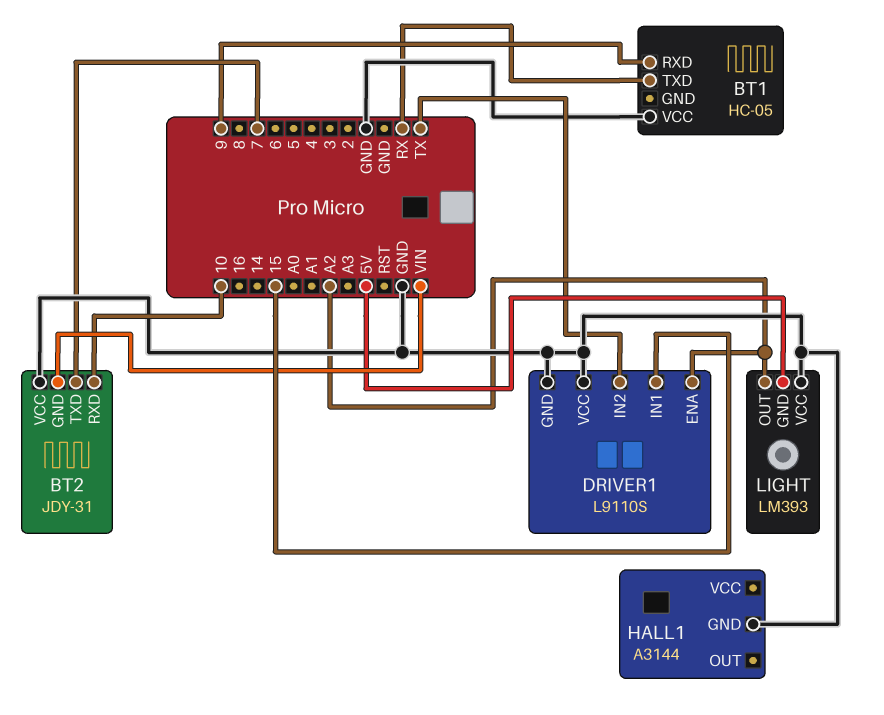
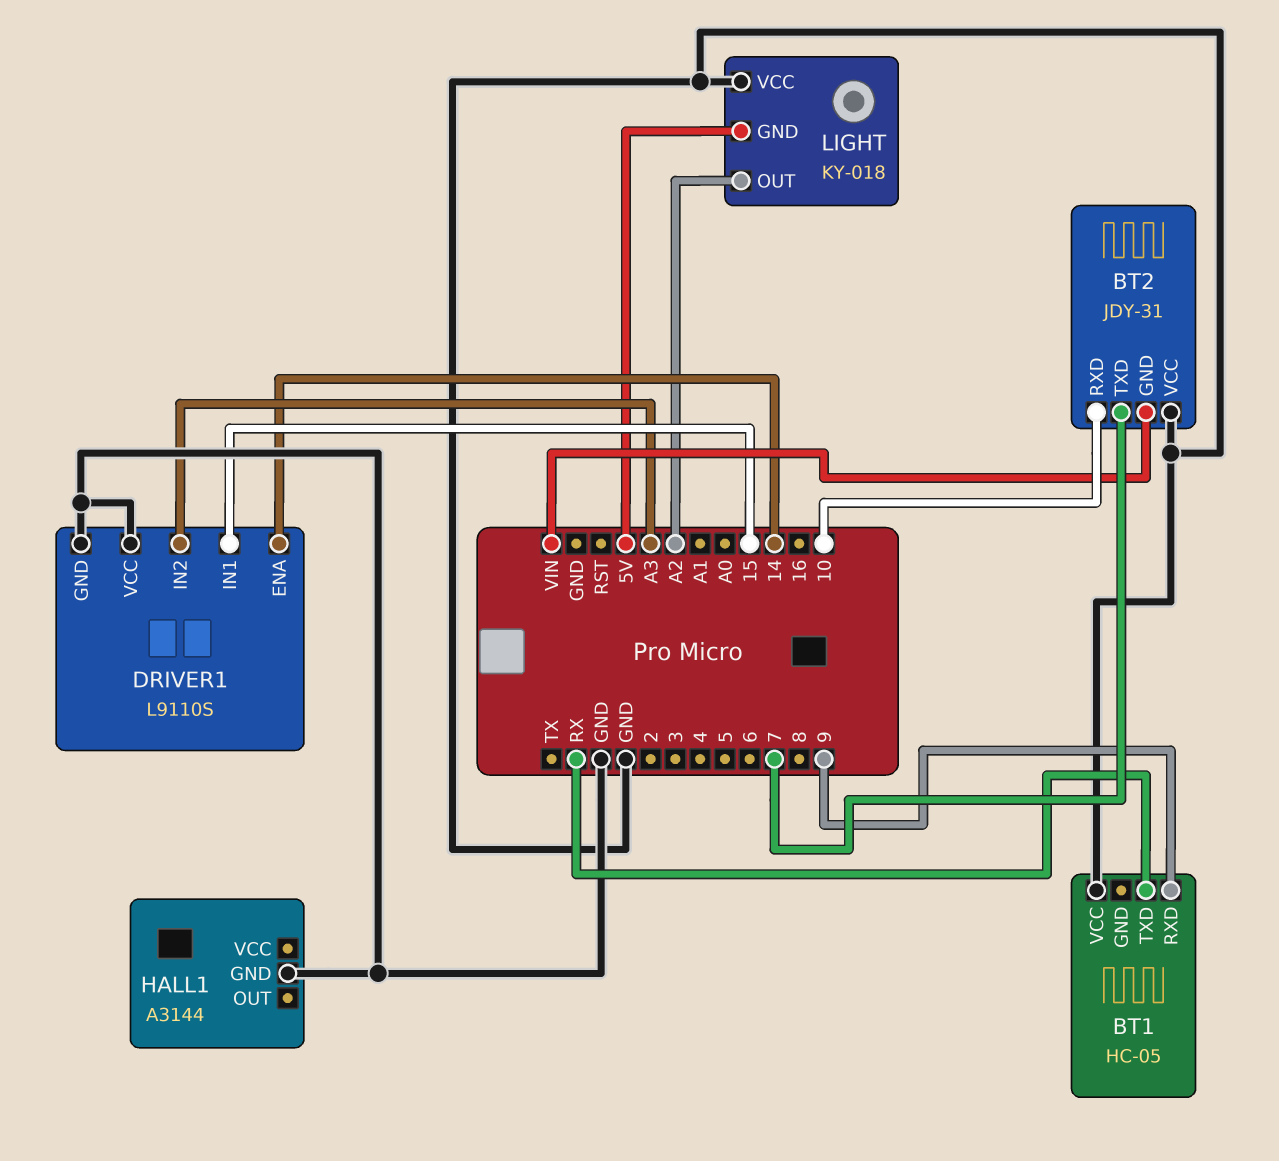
DRIVER1 pin ENA: A2 -> 14
DRIVER1 pin IN2: TX -> A3
LIGHT: LM393 -> KY-018

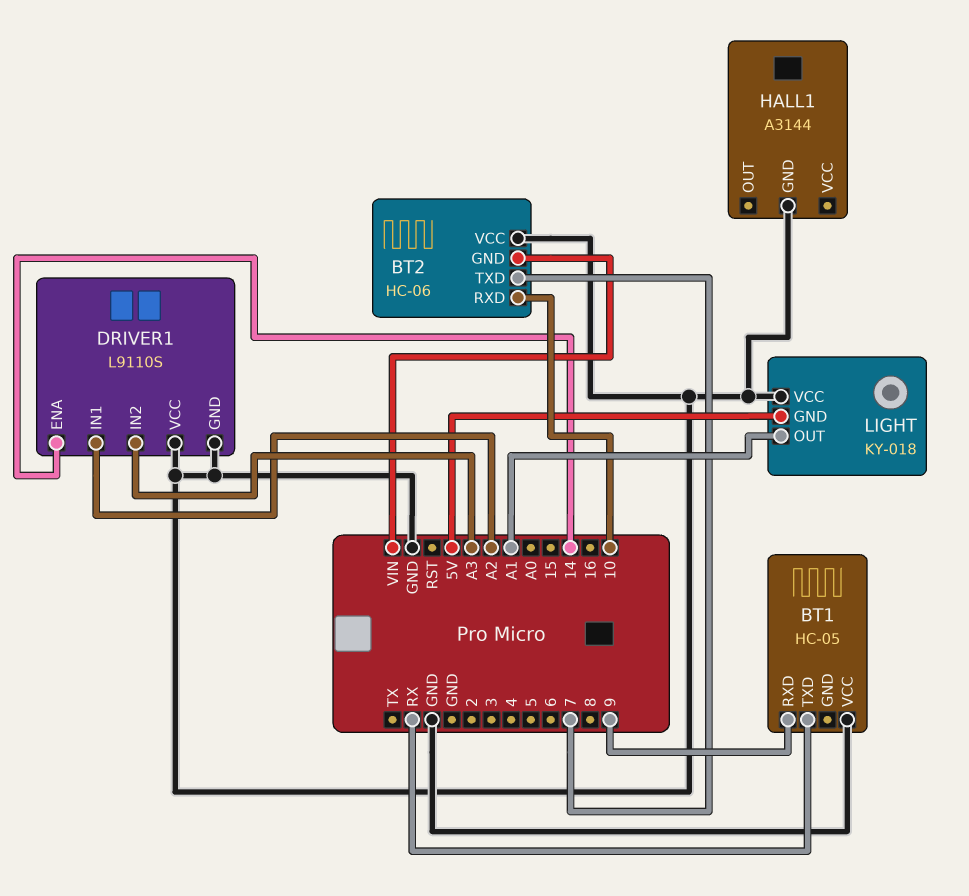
BT2: JDY-31 -> HC-06
DRIVER1 pin IN1: 15 -> A2
LIGHT pin OUT: A2 -> A1

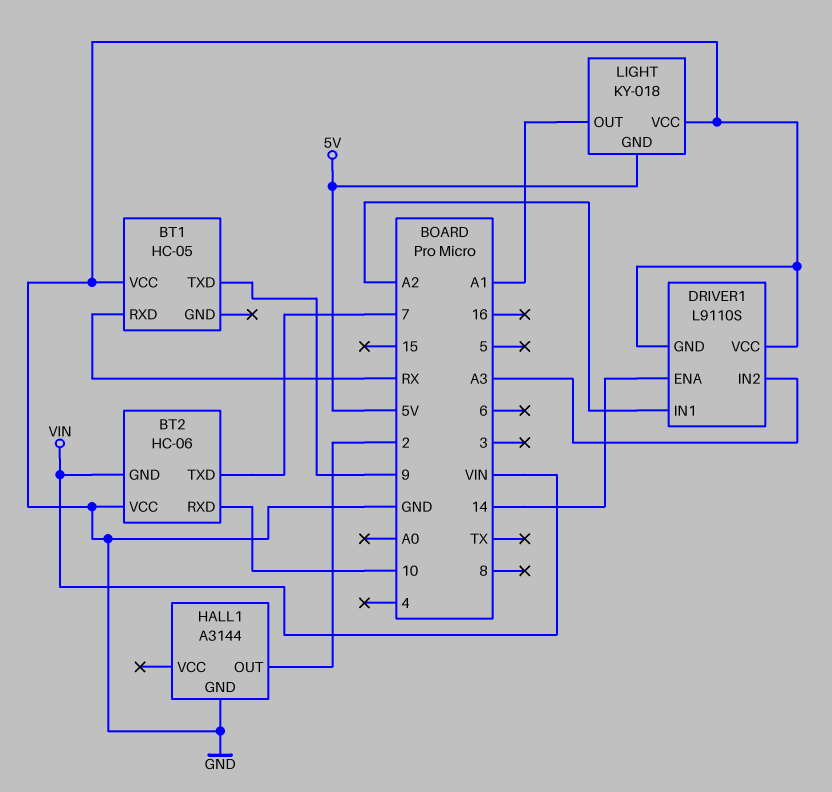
BT1 pin RXD: 9 -> RX
BT1 pin TXD: RX -> 9
HALL1 pin OUT: none -> 2

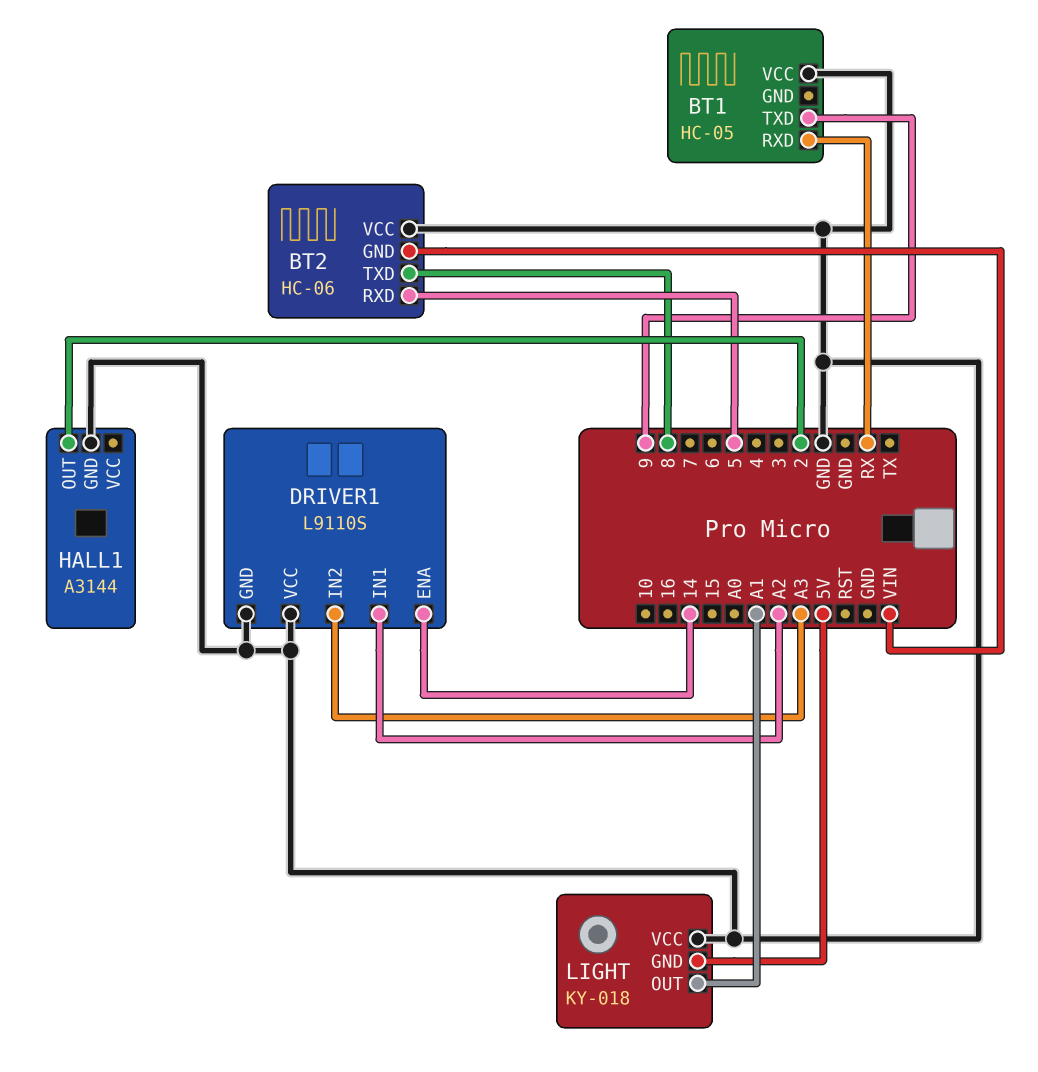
BT2 pin RXD: 10 -> 5
BT2 pin TXD: 7 -> 8

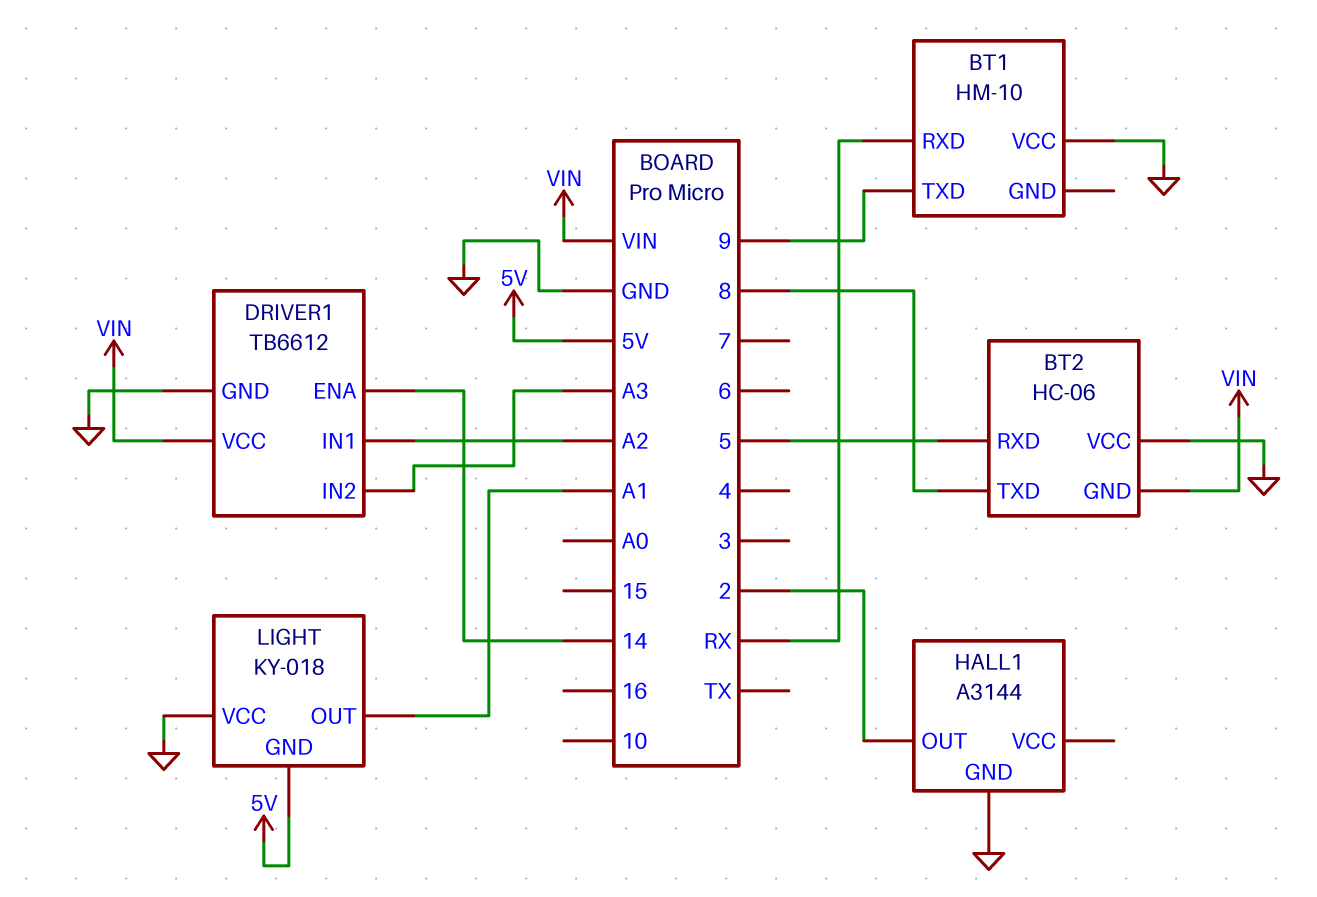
BT1: HC-05 -> HM-10
DRIVER1: L9110S -> TB6612
DRIVER1 pin VCC: GND -> VIN

